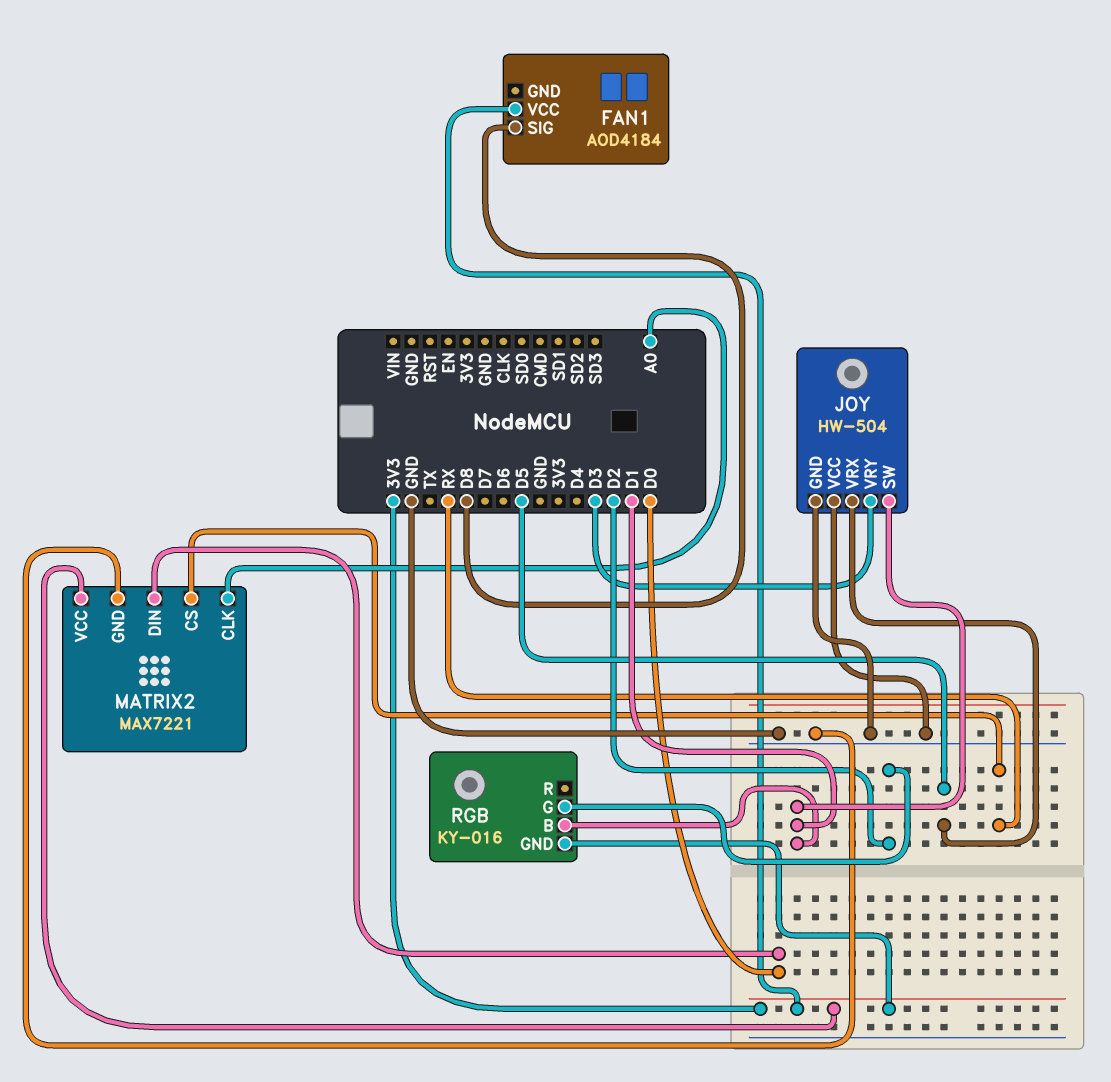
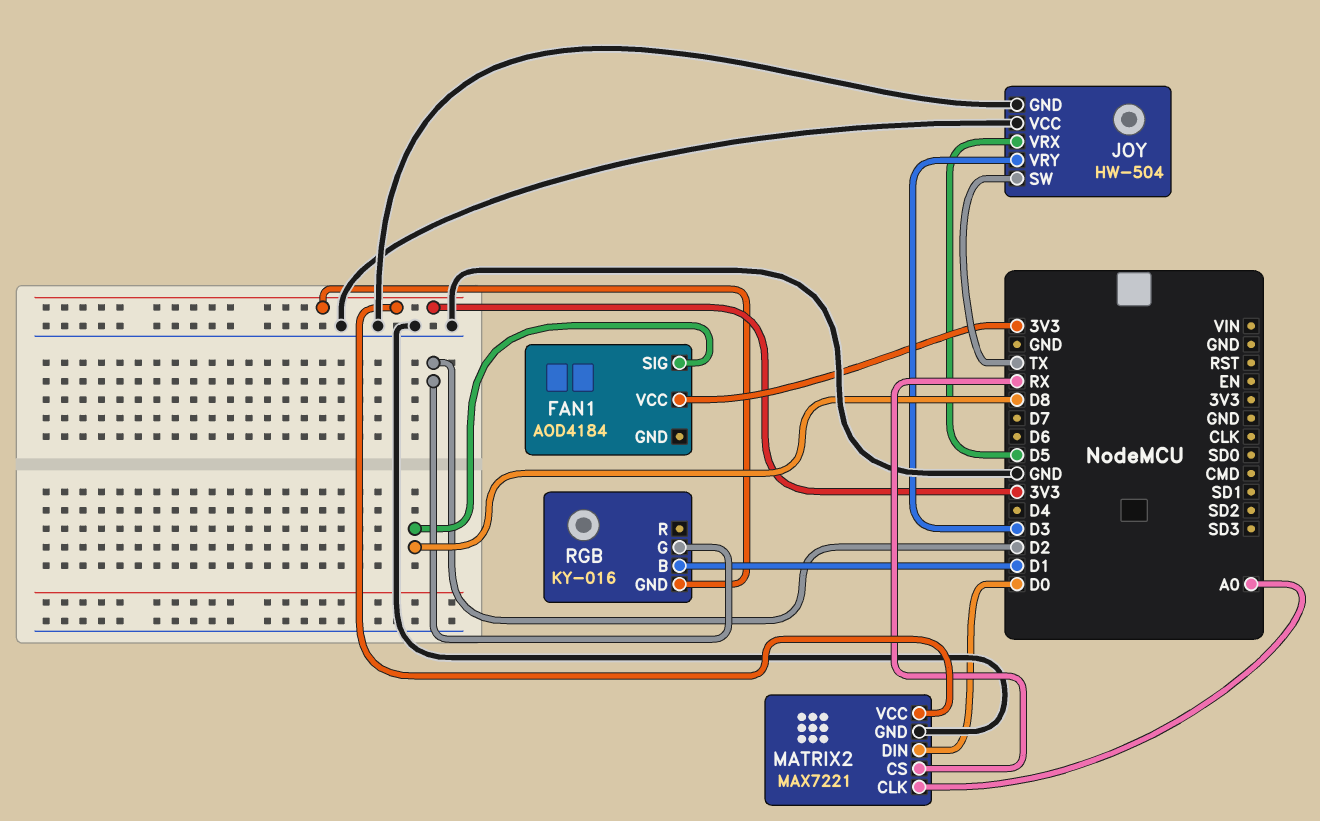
JOY pin SW: D1 -> TX

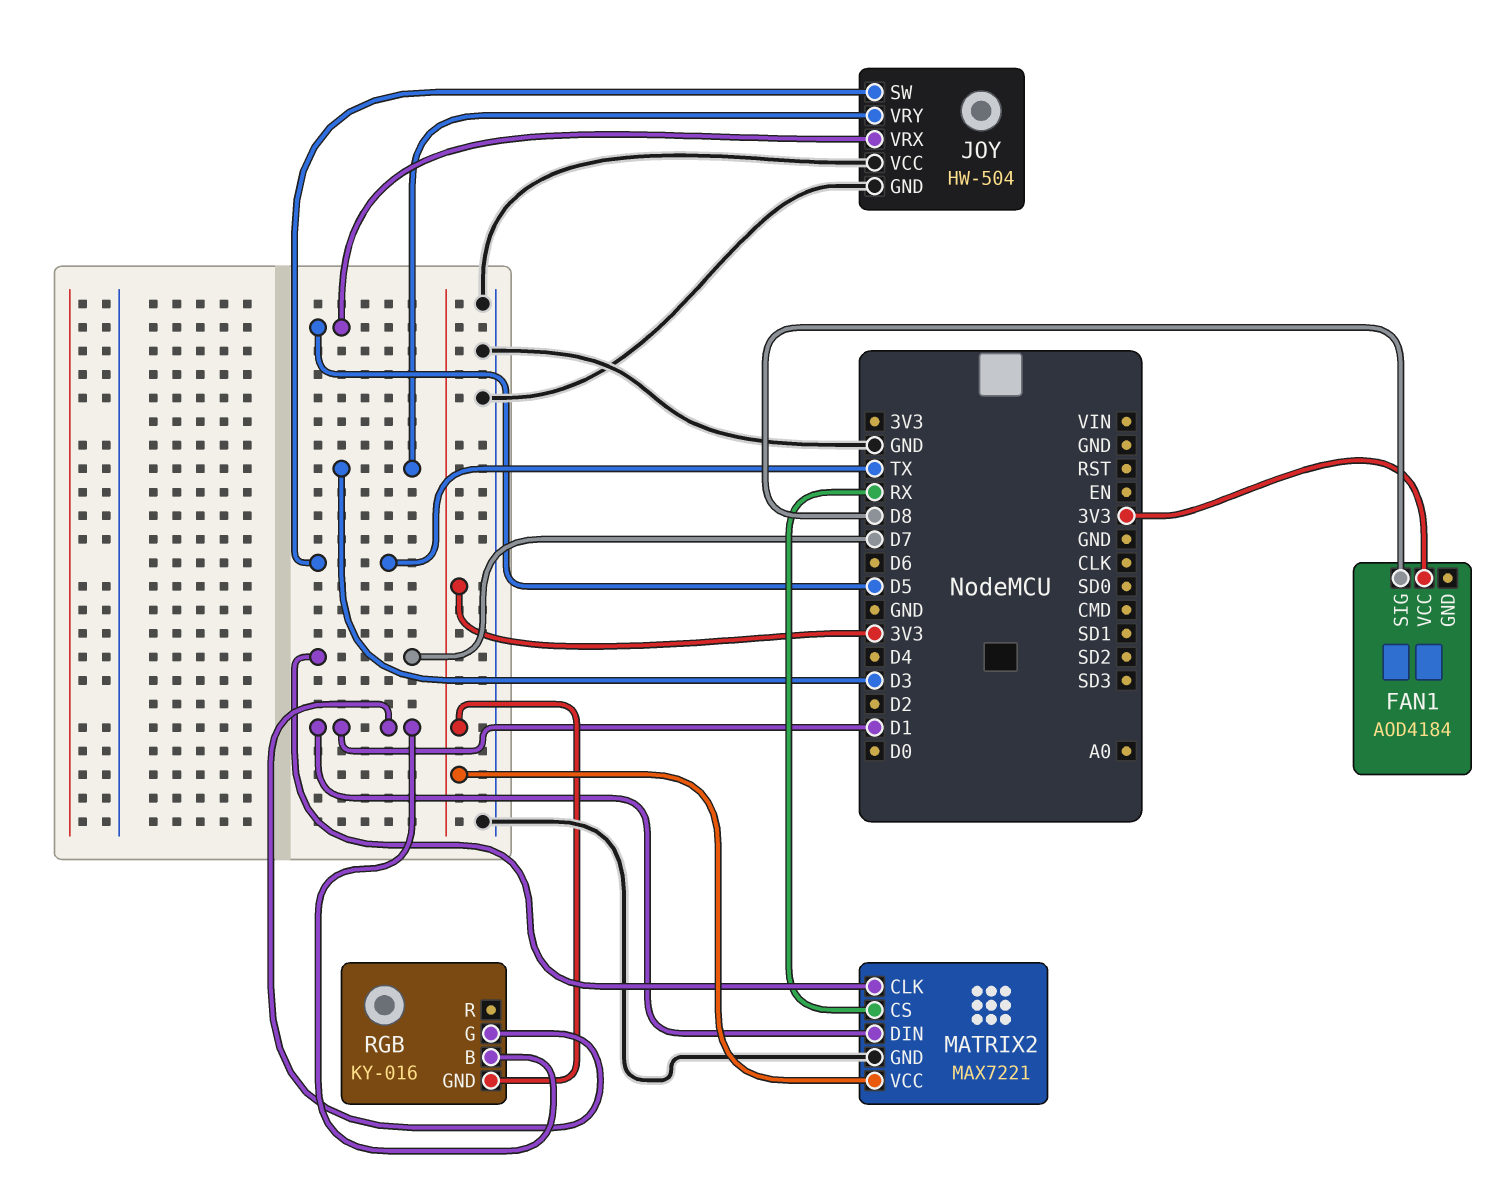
MATRIX2 pin CLK: A0 -> D7
MATRIX2 pin DIN: D0 -> D1
RGB pin G: D2 -> D1

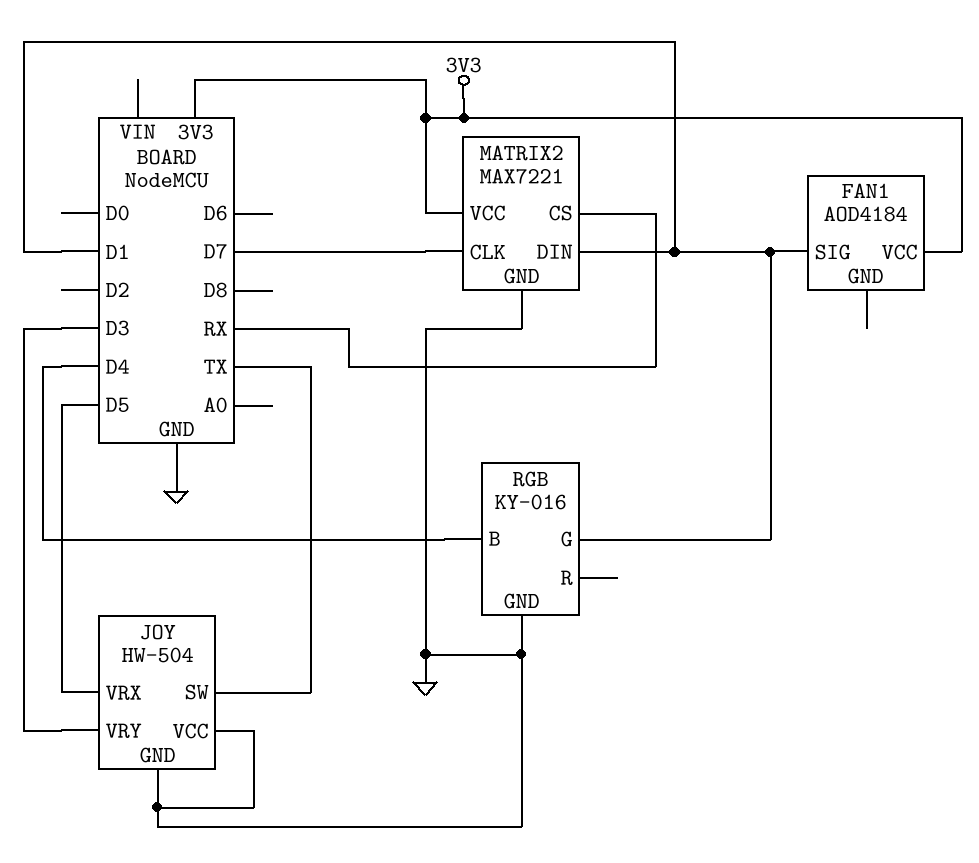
FAN1 pin SIG: D8 -> D1
RGB pin B: D1 -> D4
RGB pin GND: 3V3 -> GND

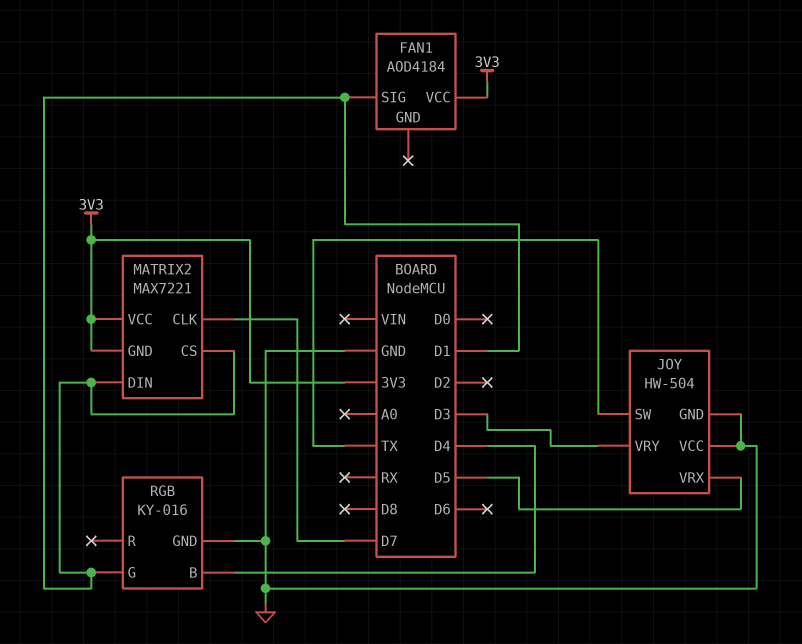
MATRIX2 pin CS: RX -> D1
MATRIX2 pin GND: GND -> 3V3

